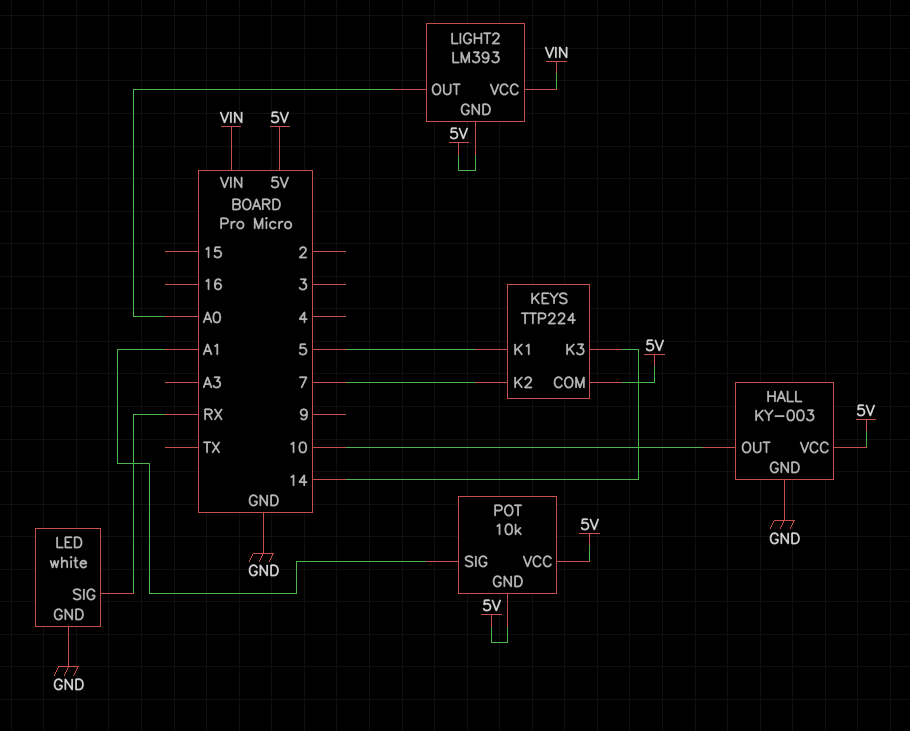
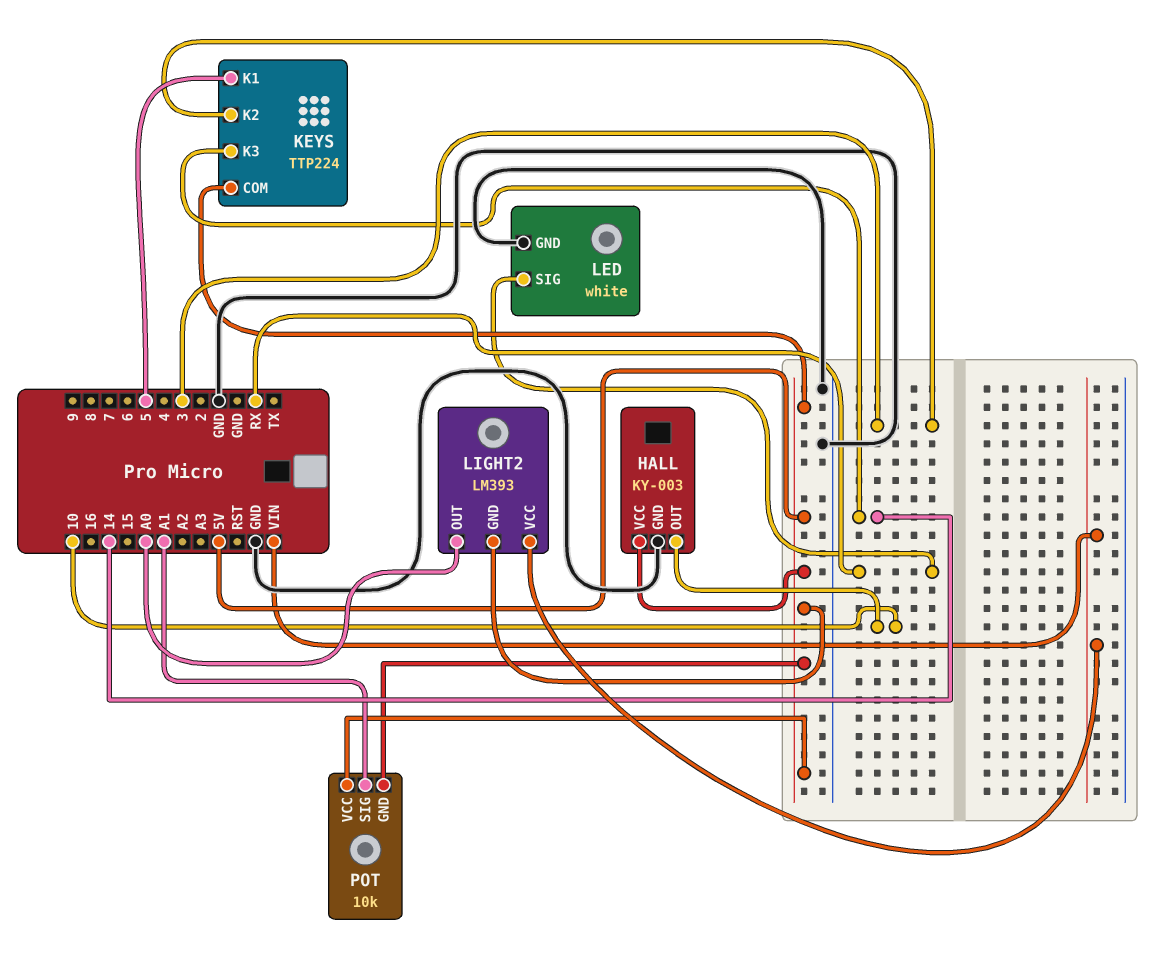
KEYS pin K2: 7 -> 3

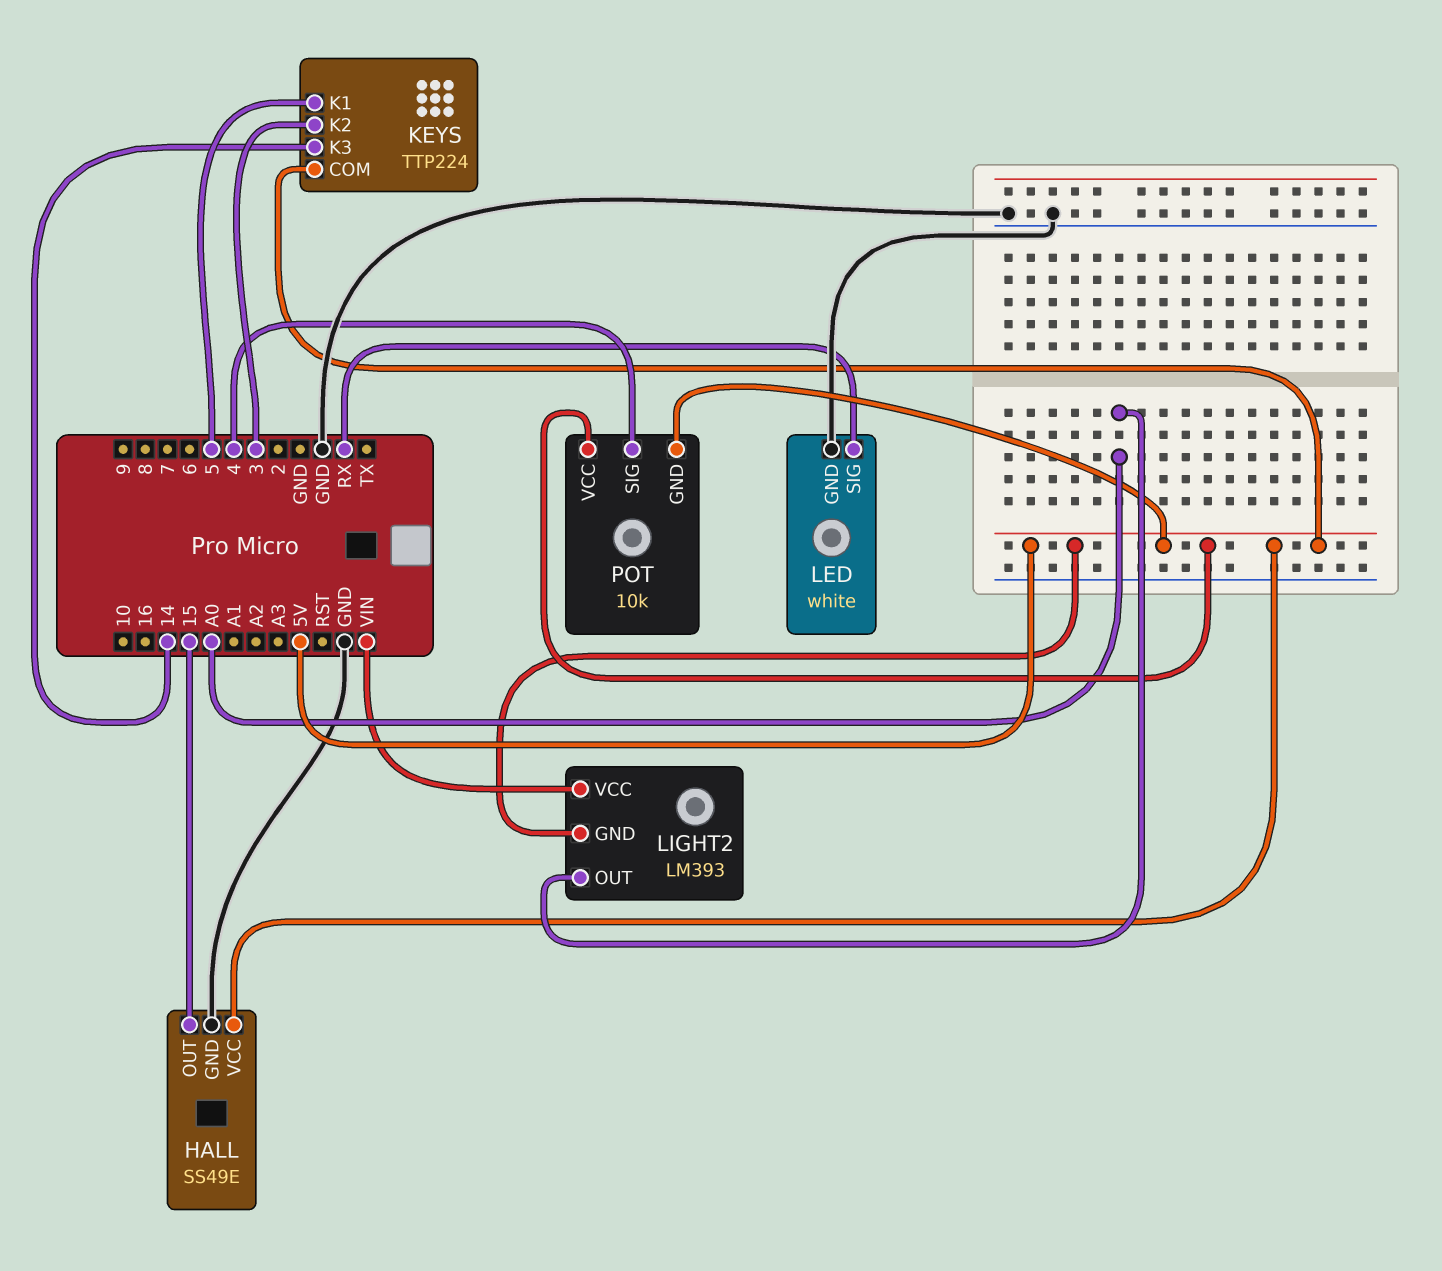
HALL: KY-003 -> SS49E
HALL pin OUT: 10 -> 15
POT pin SIG: A1 -> 4

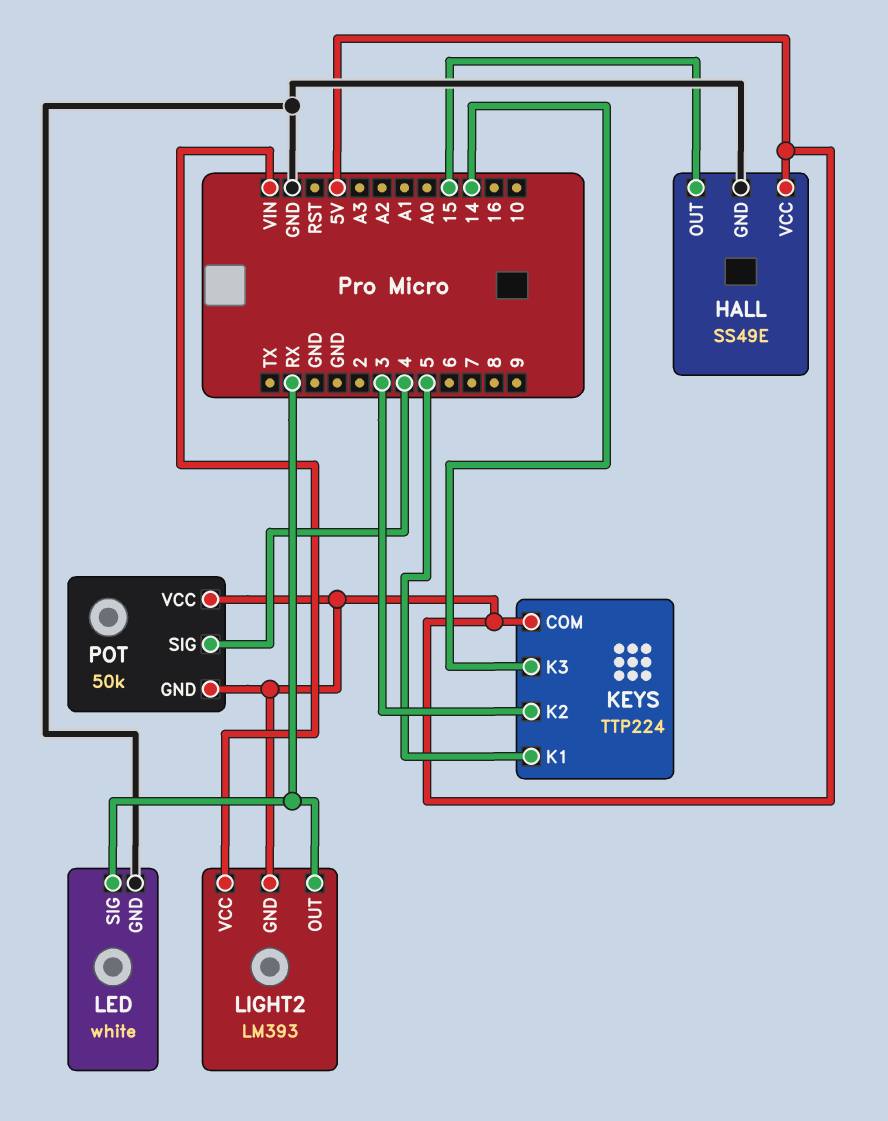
LIGHT2 pin OUT: A0 -> RX
POT: 10k -> 50k

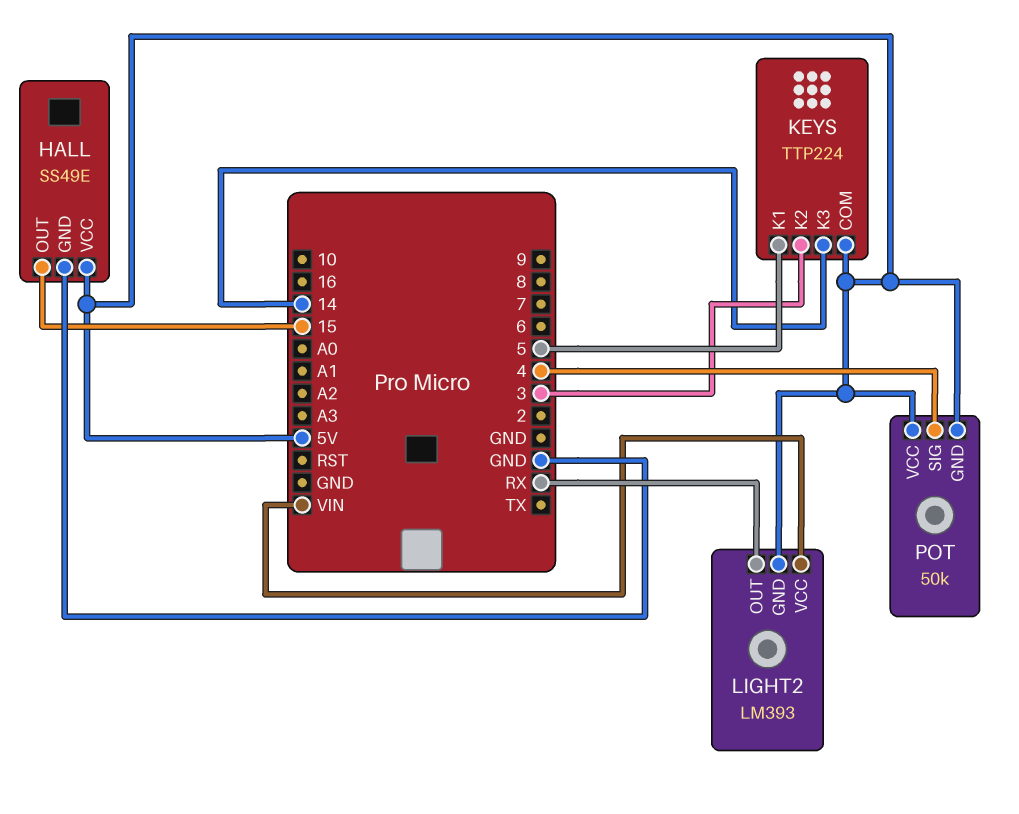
LED: white -> none
LED pin GND: GND -> none
LED pin SIG: RX -> none

